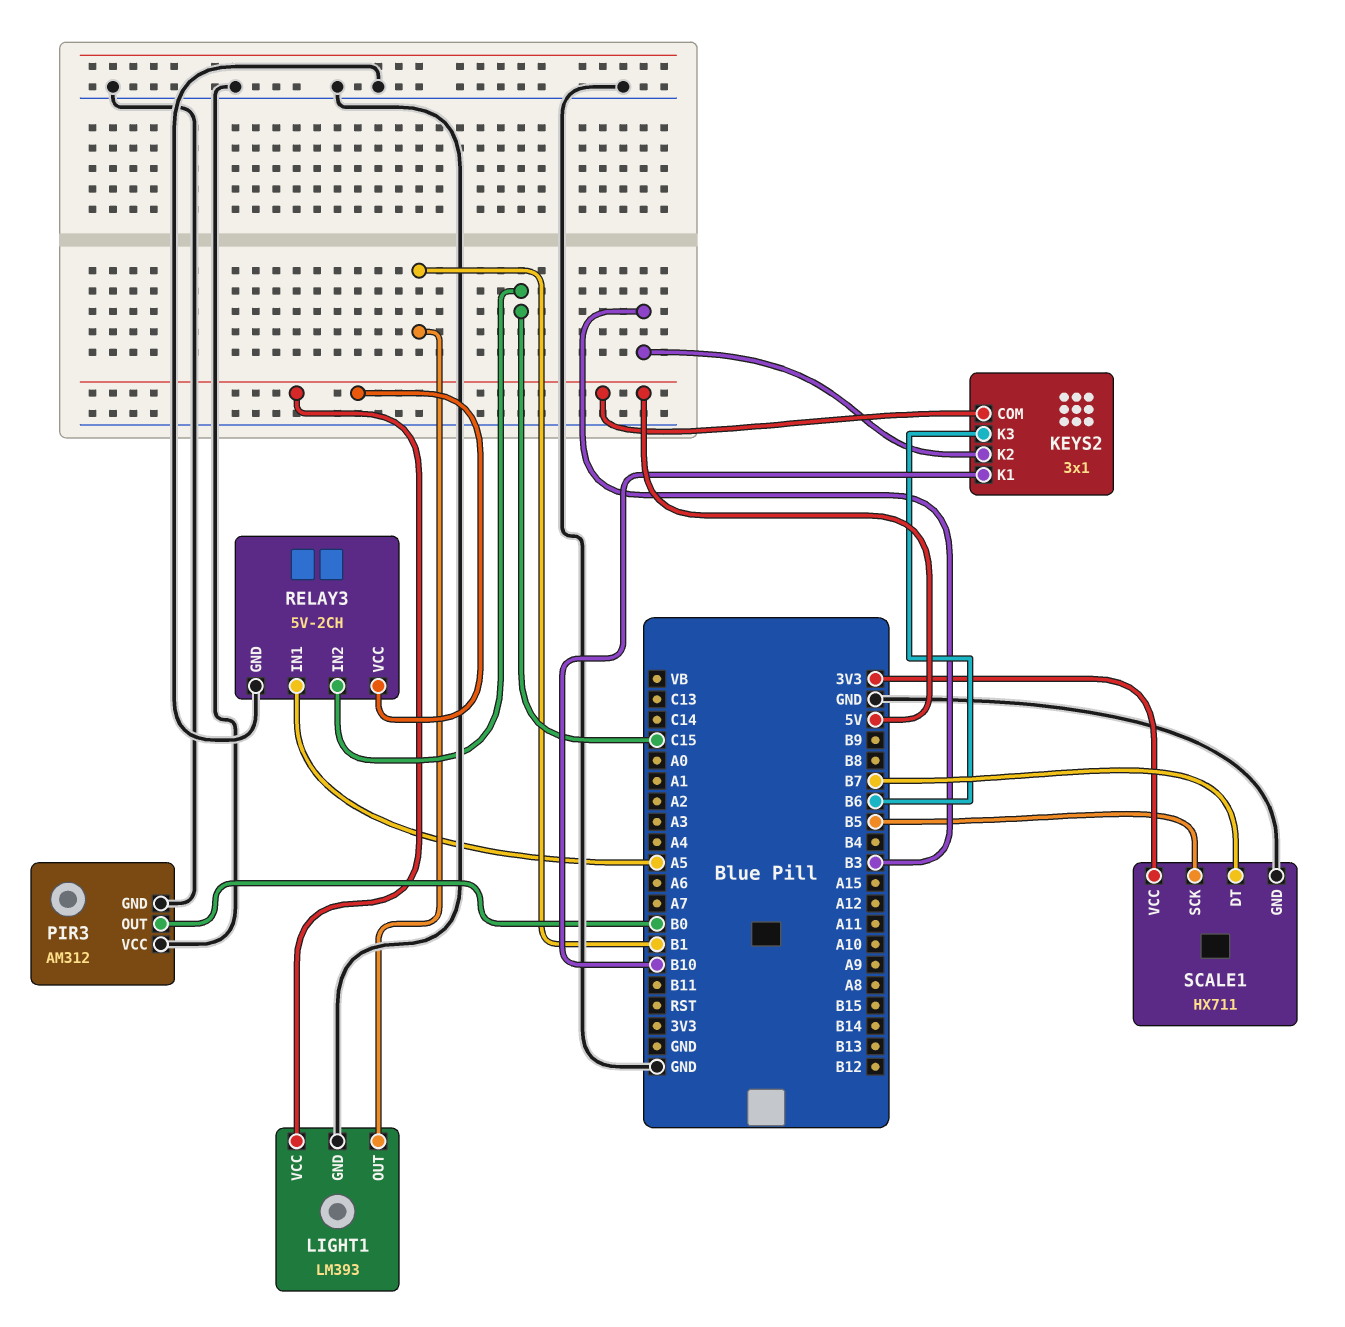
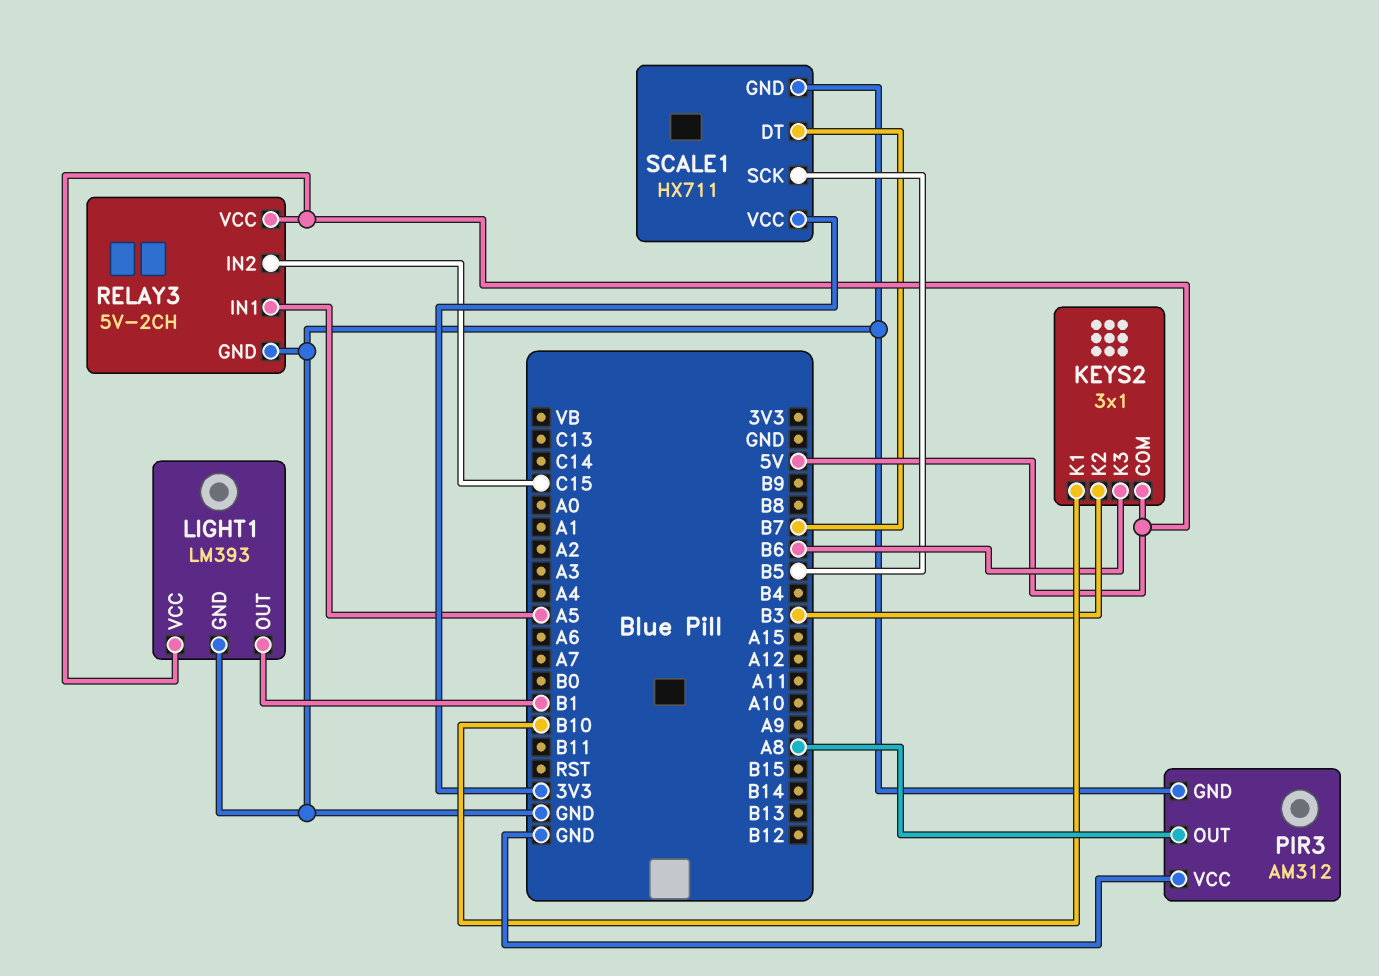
PIR3 pin OUT: B0 -> A8

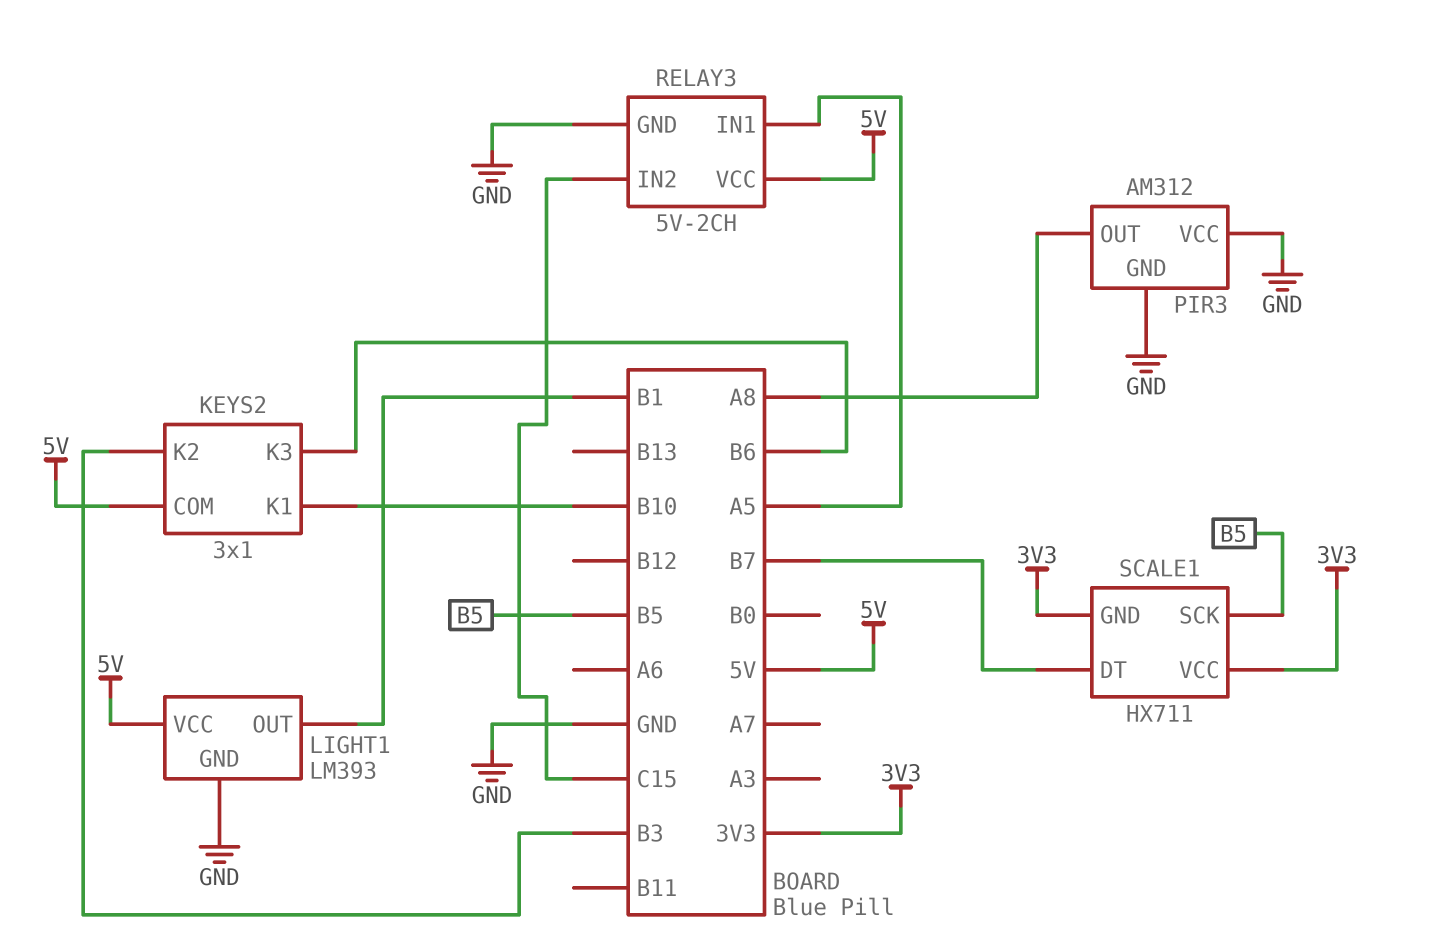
SCALE1 pin GND: GND -> 3V3

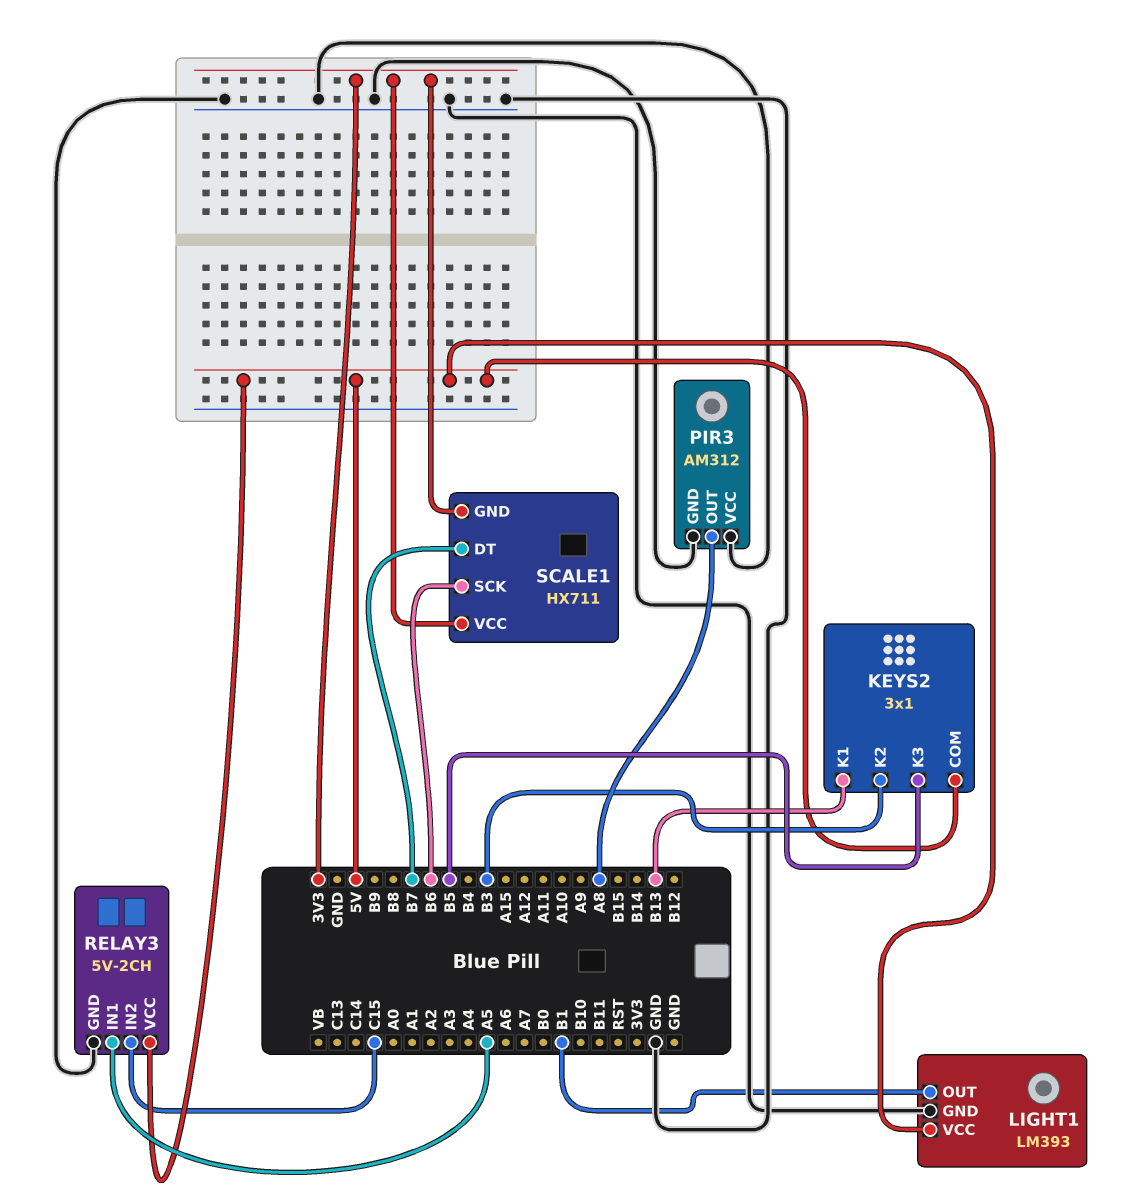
KEYS2 pin K1: B10 -> B13
KEYS2 pin K3: B6 -> B5
SCALE1 pin SCK: B5 -> B6

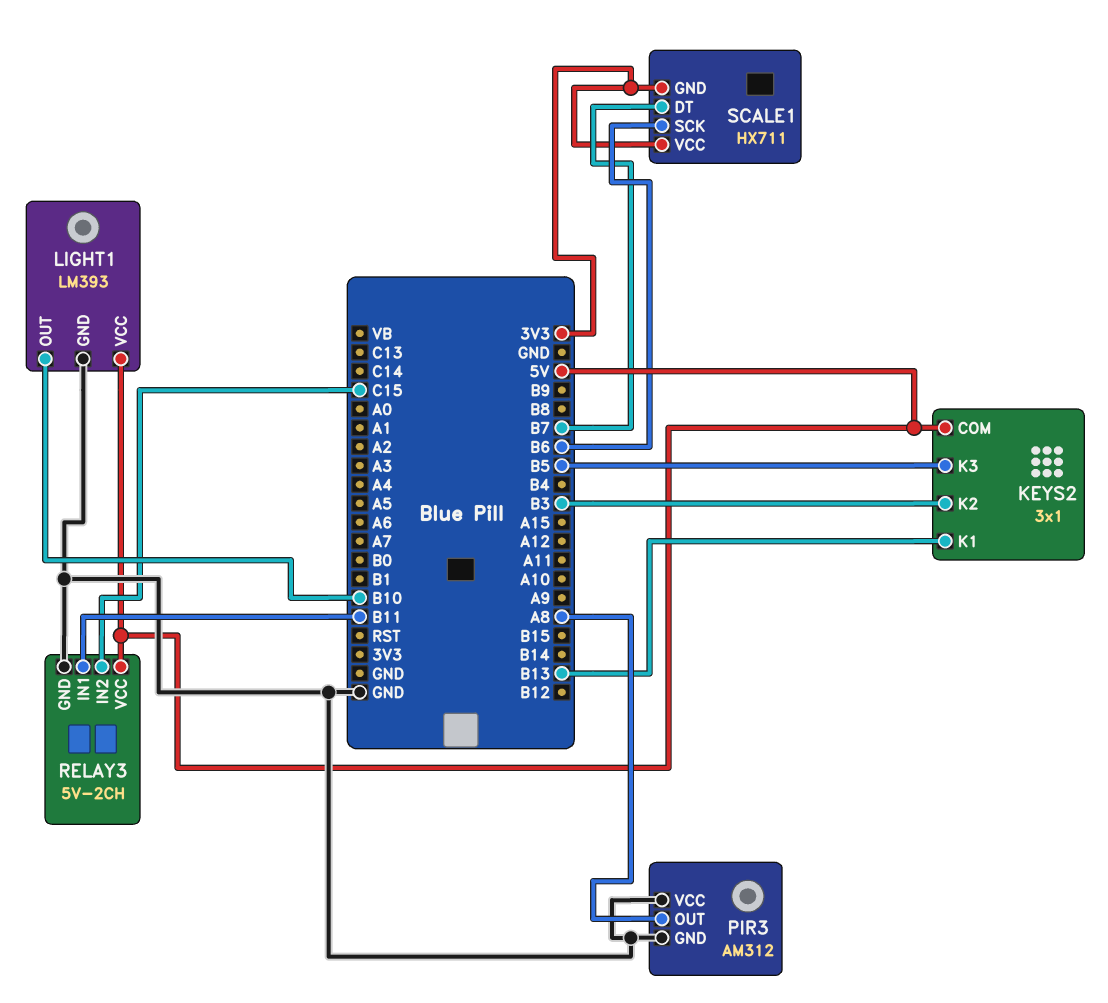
LIGHT1 pin OUT: B1 -> B10
RELAY3 pin IN1: A5 -> B11

